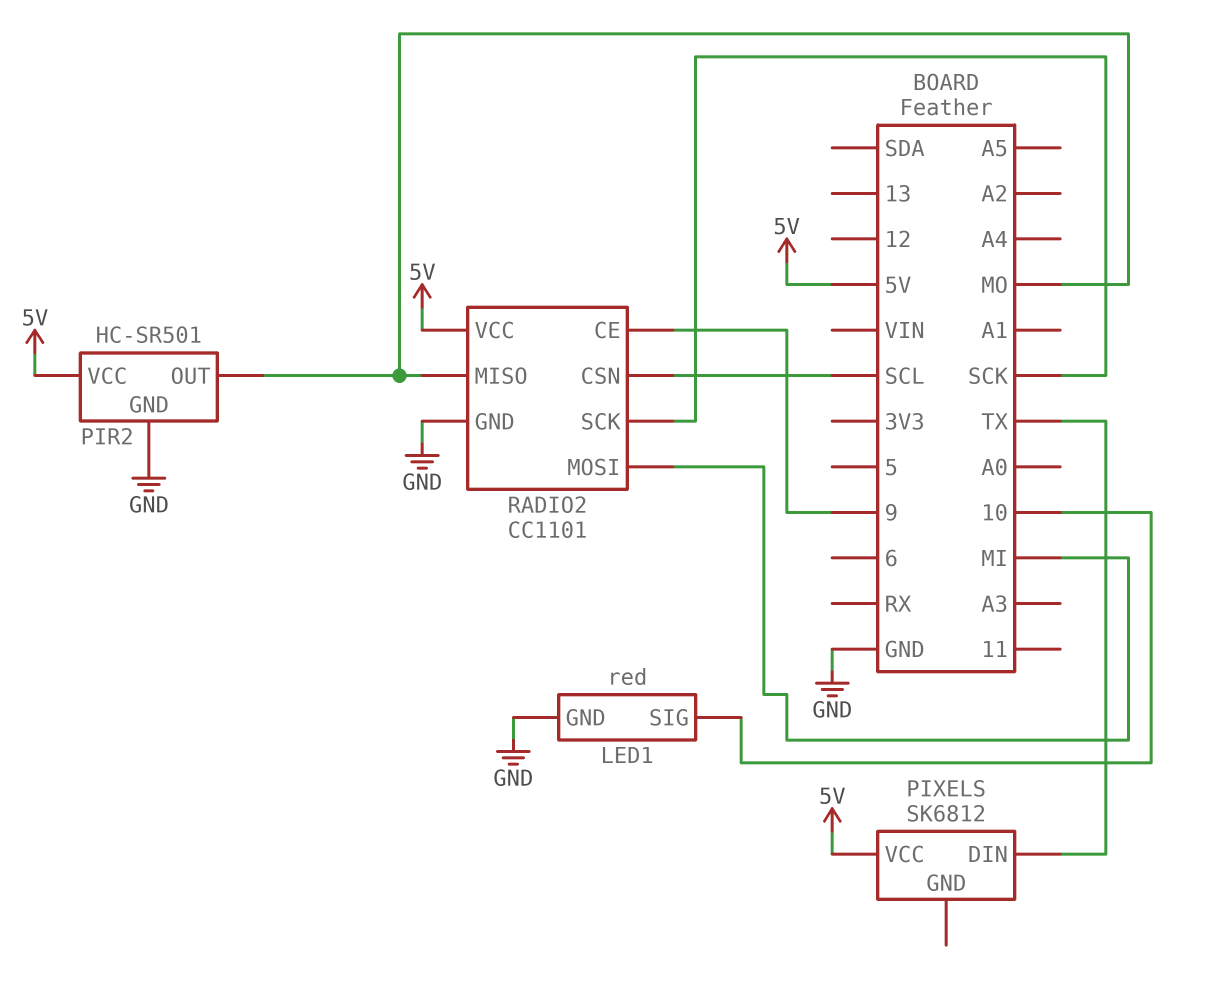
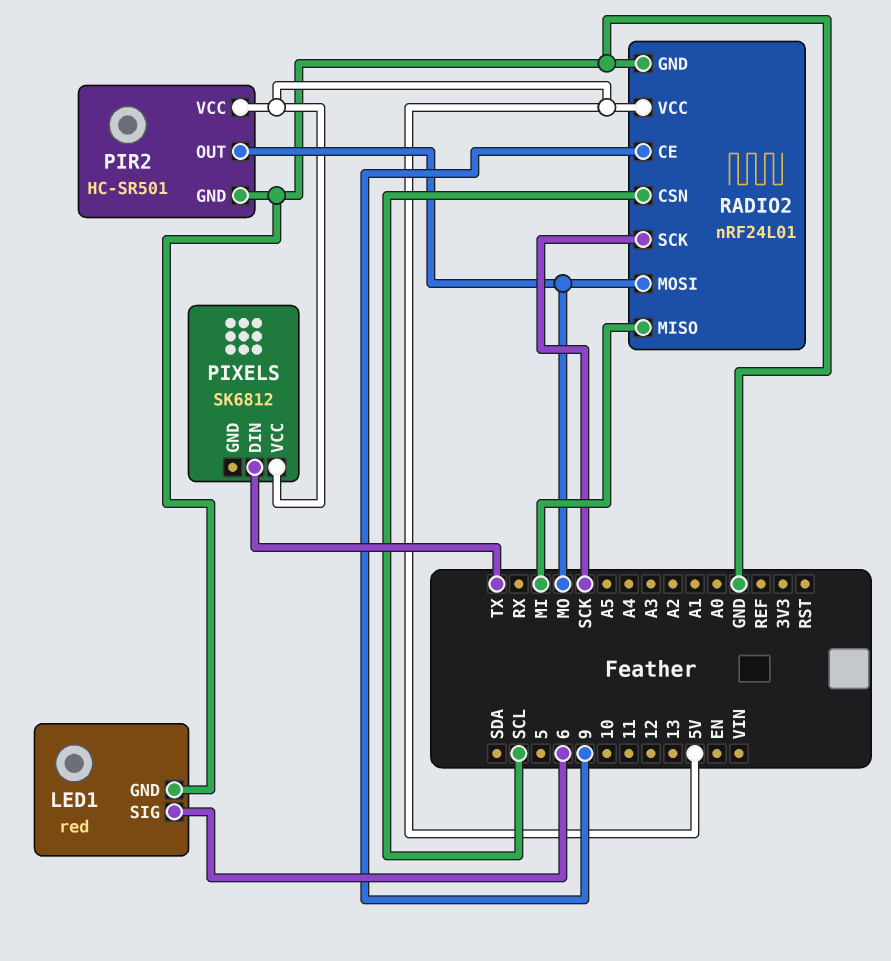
LED1 pin SIG: 10 -> 6
RADIO2: CC1101 -> nRF24L01
RADIO2 pin MISO: MO -> MI
RADIO2 pin MOSI: MI -> MO

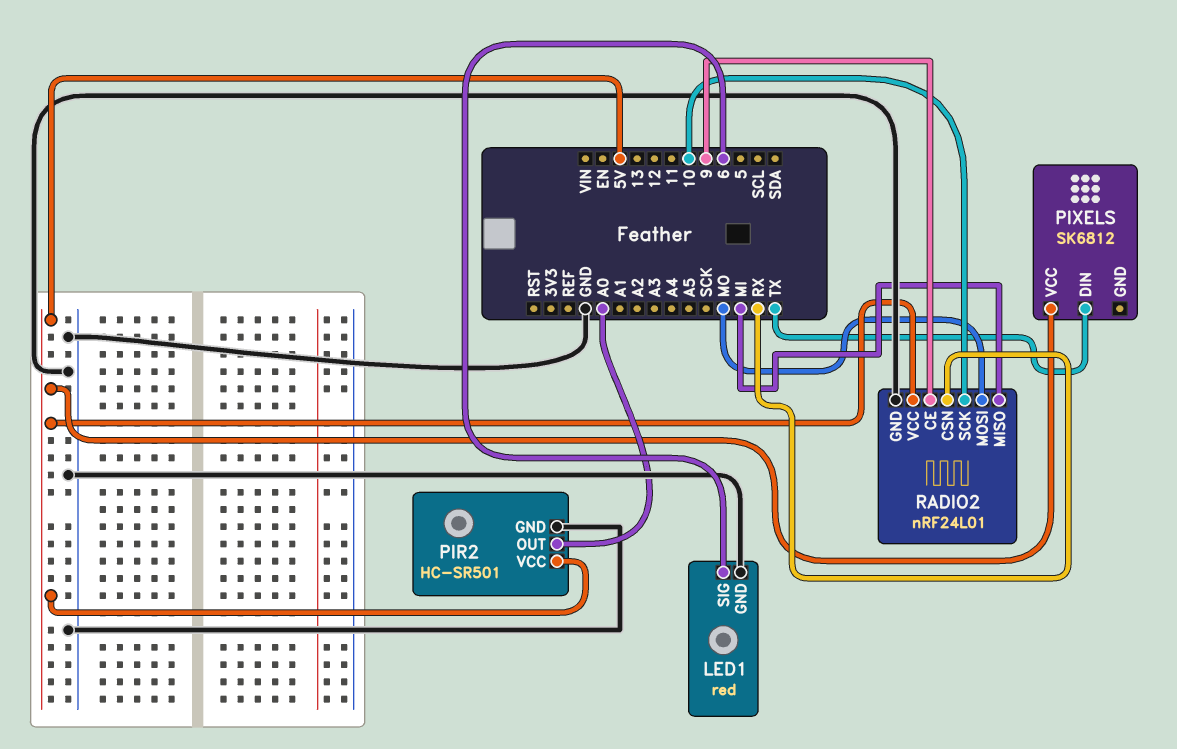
PIR2 pin OUT: MO -> A0
RADIO2 pin CSN: SCL -> RX
RADIO2 pin SCK: SCK -> 10

